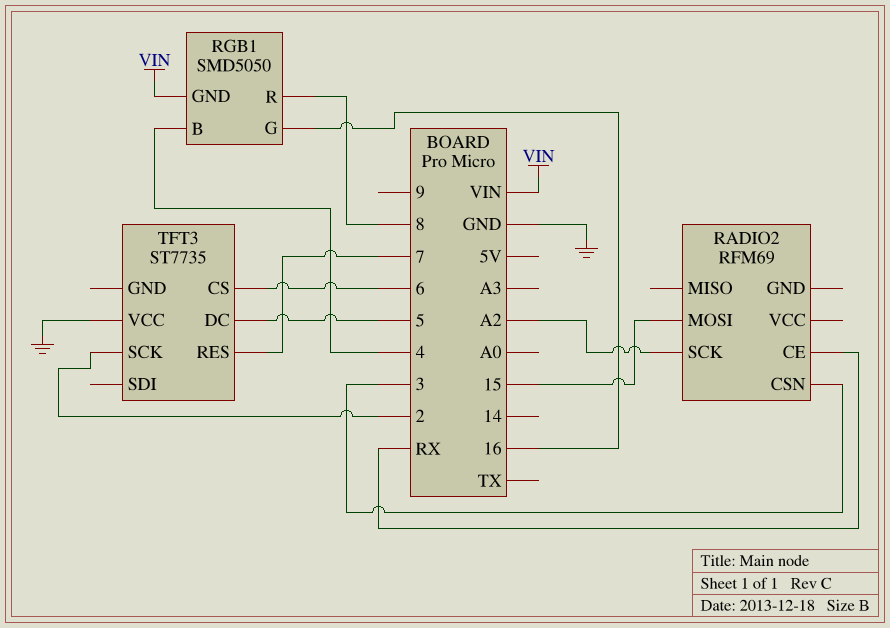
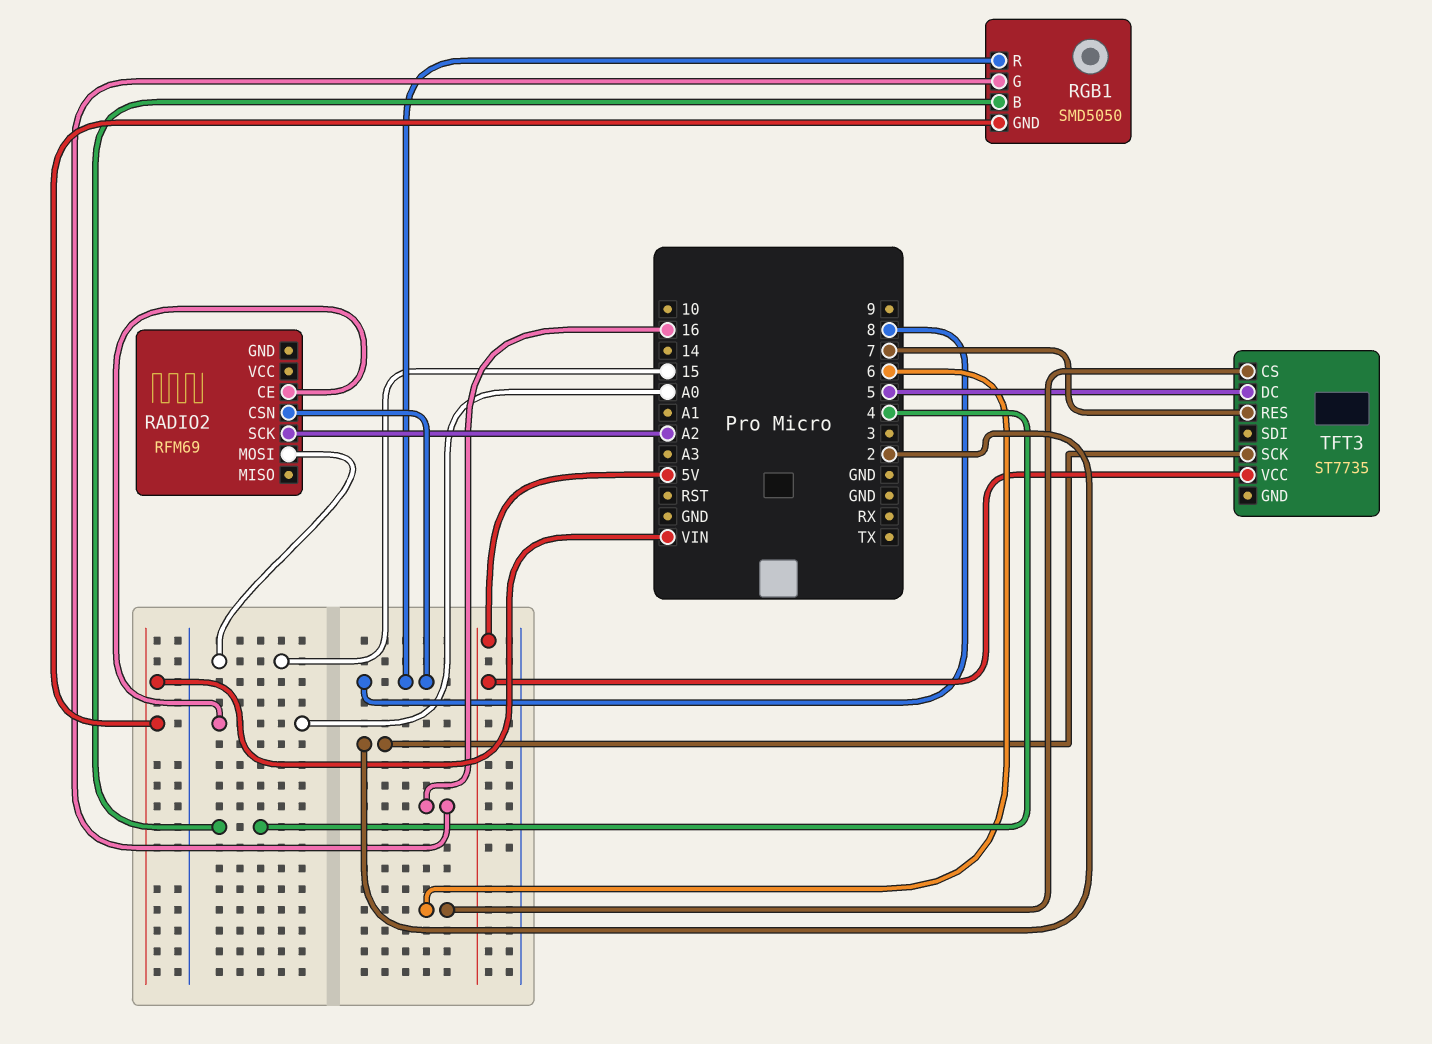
RADIO2 pin CE: RX -> A0
RADIO2 pin CSN: 3 -> 8
TFT3 pin VCC: GND -> 5V

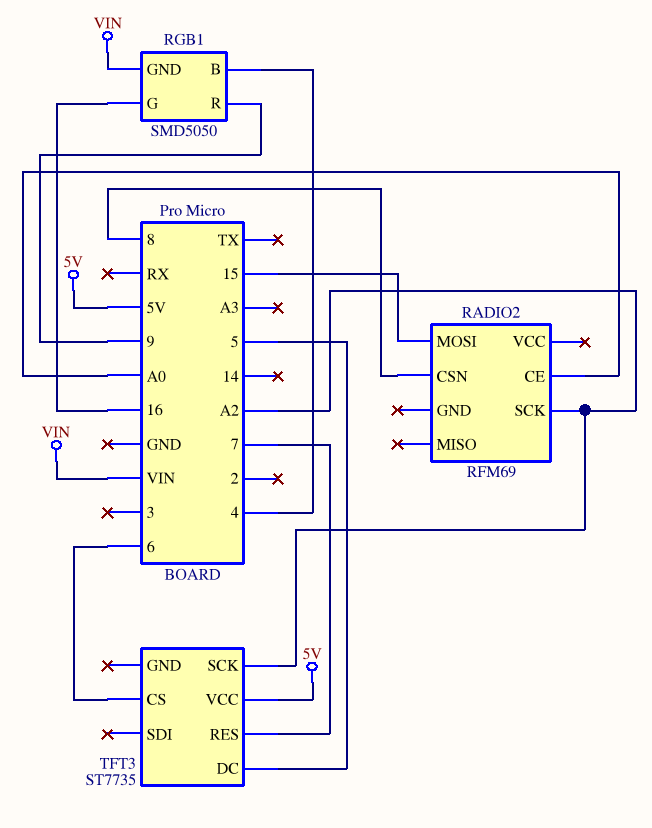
RGB1 pin R: 8 -> 9
TFT3 pin SCK: 2 -> A2

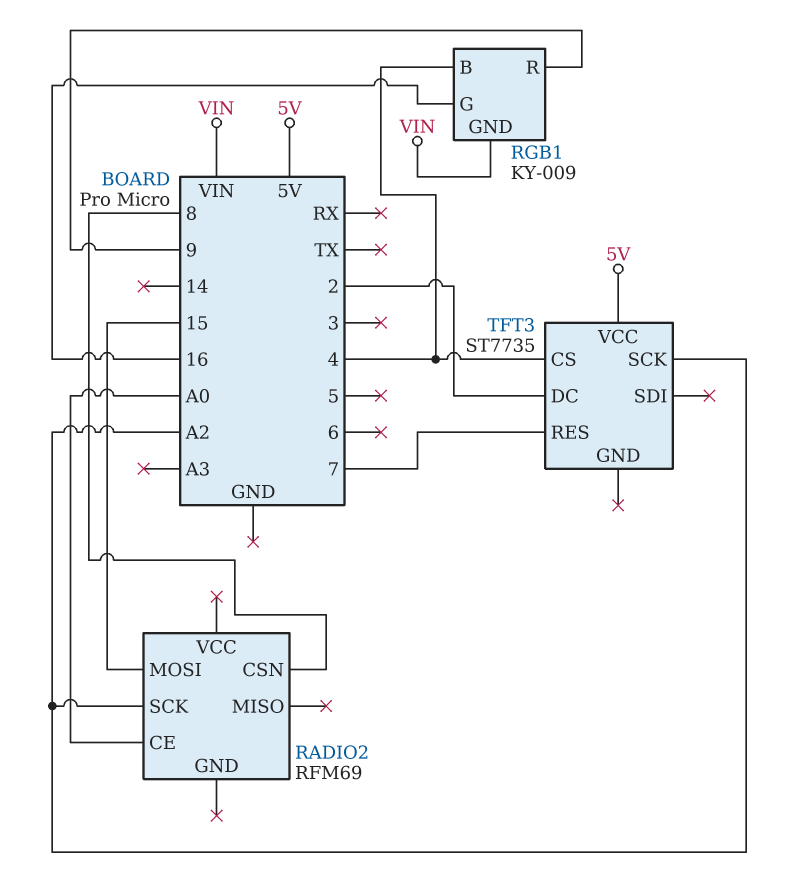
RGB1: SMD5050 -> KY-009
TFT3 pin CS: 6 -> 4
TFT3 pin DC: 5 -> 2

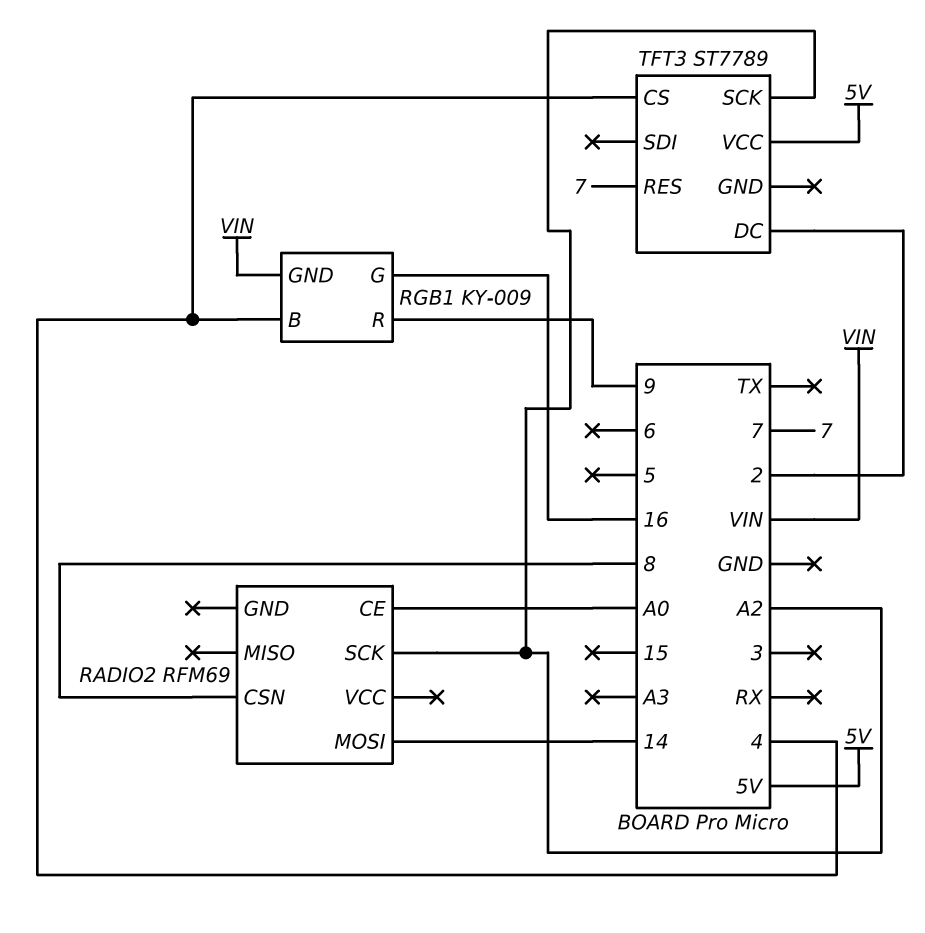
RADIO2 pin MOSI: 15 -> 14
TFT3: ST7735 -> ST7789

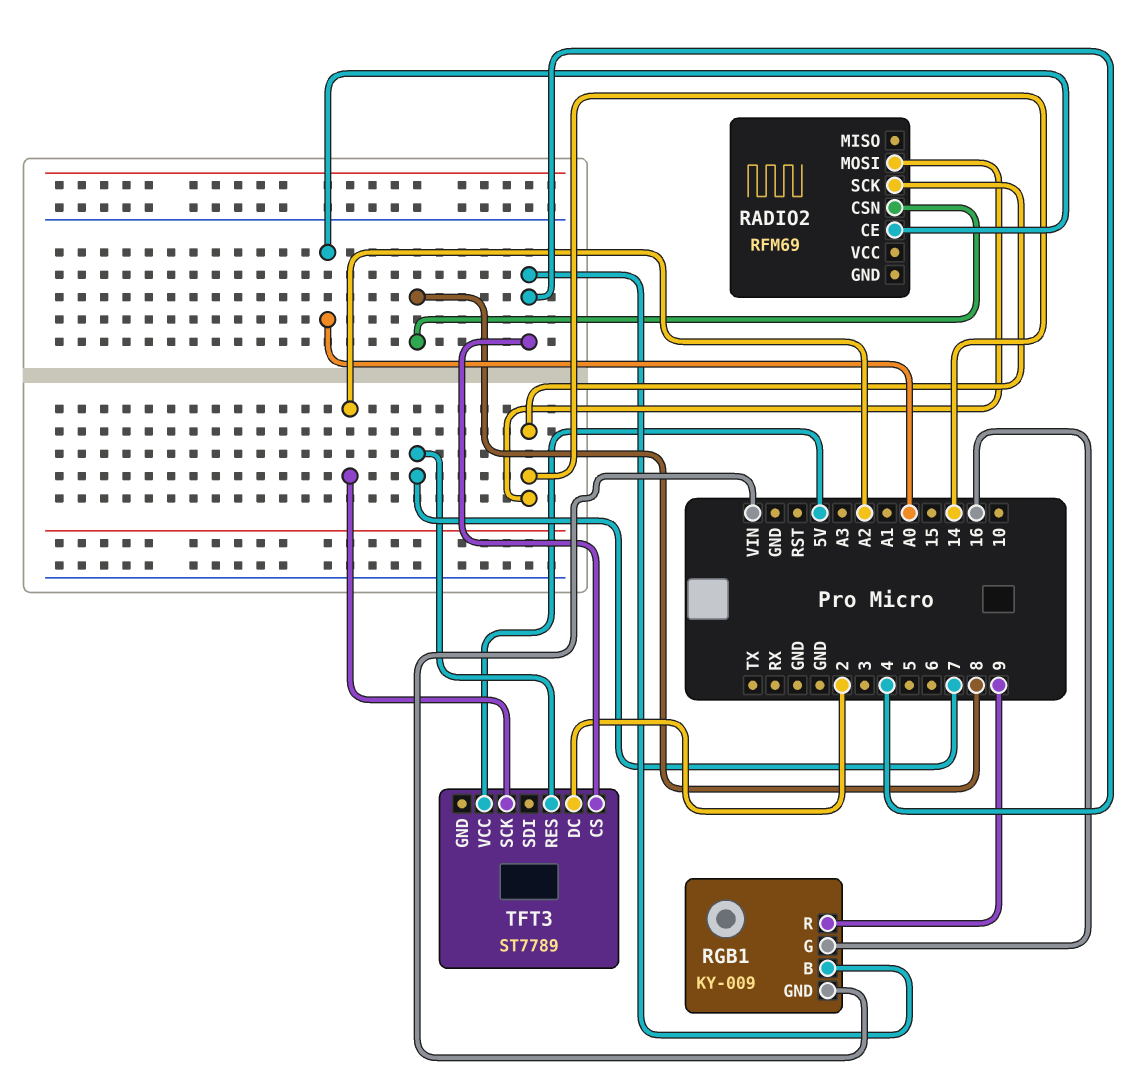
RADIO2 pin SCK: A2 -> 14

